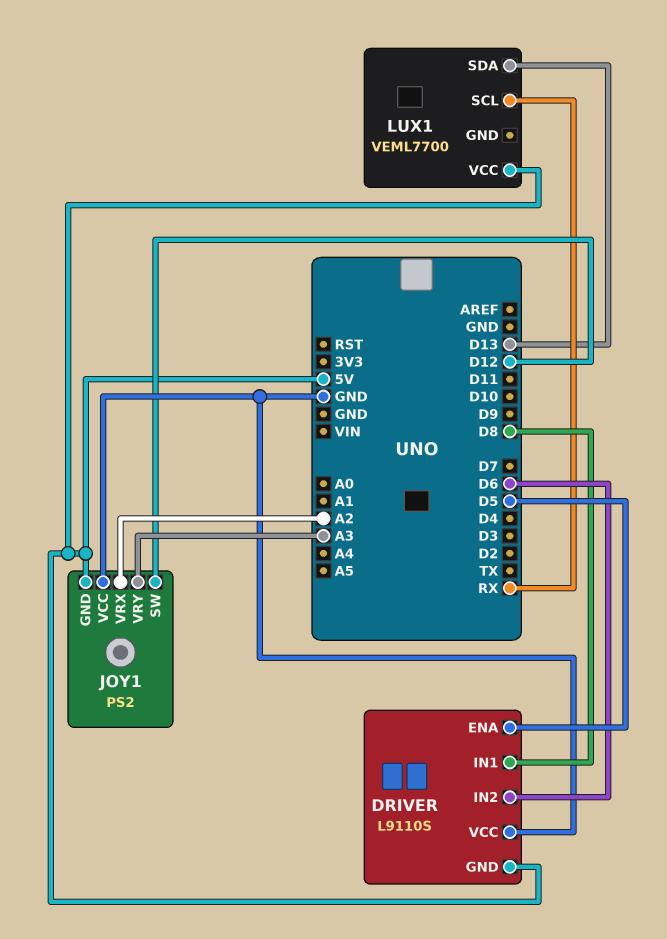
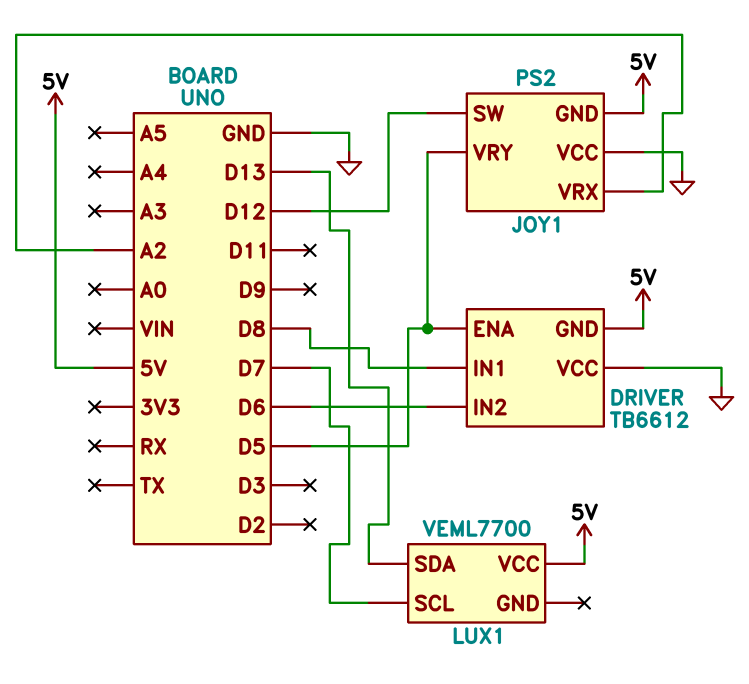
DRIVER: L9110S -> TB6612
JOY1 pin VRY: A3 -> D5
LUX1 pin SCL: RX -> D7

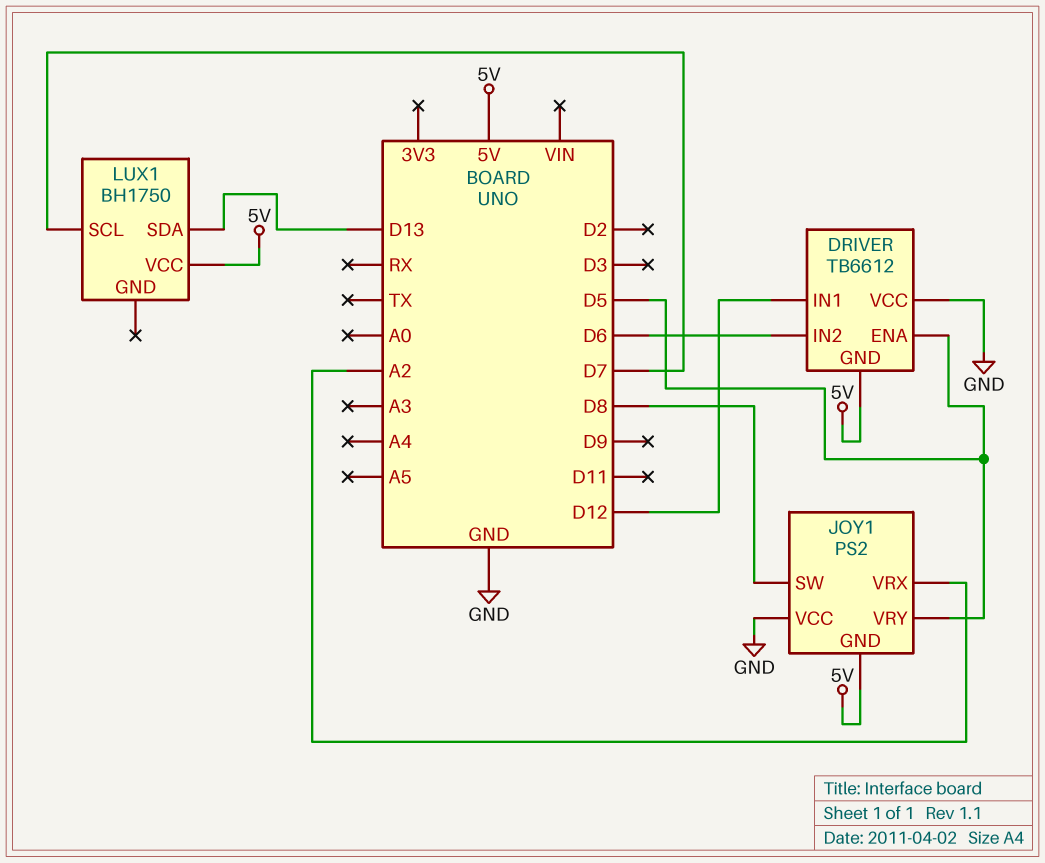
DRIVER pin IN1: D8 -> D12
JOY1 pin SW: D12 -> D8
LUX1: VEML7700 -> BH1750

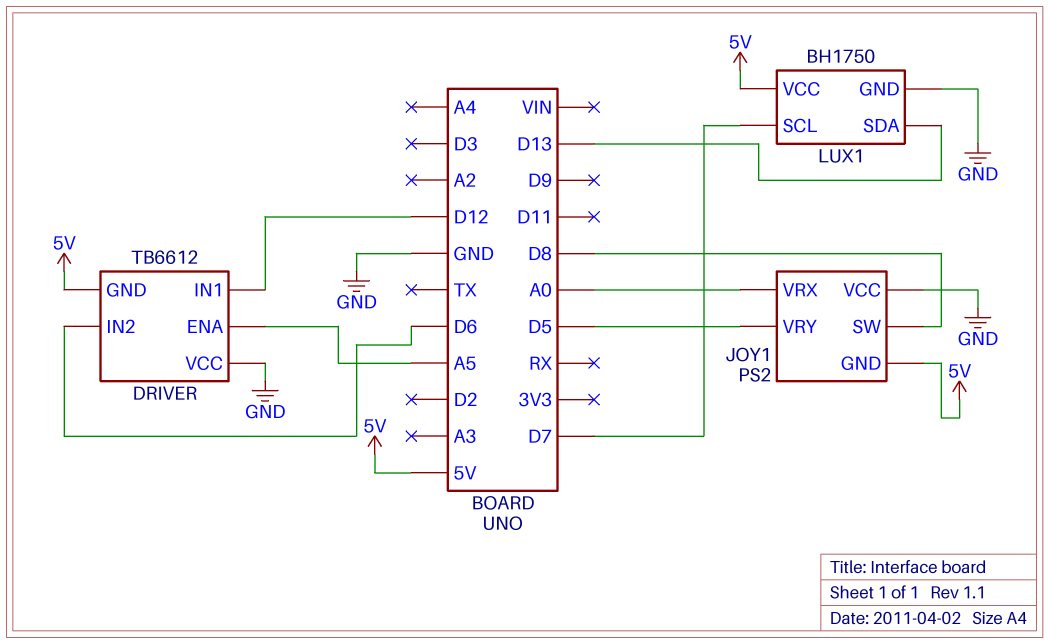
DRIVER pin ENA: D5 -> A5
JOY1 pin VRX: A2 -> A0
LUX1 pin GND: none -> GND

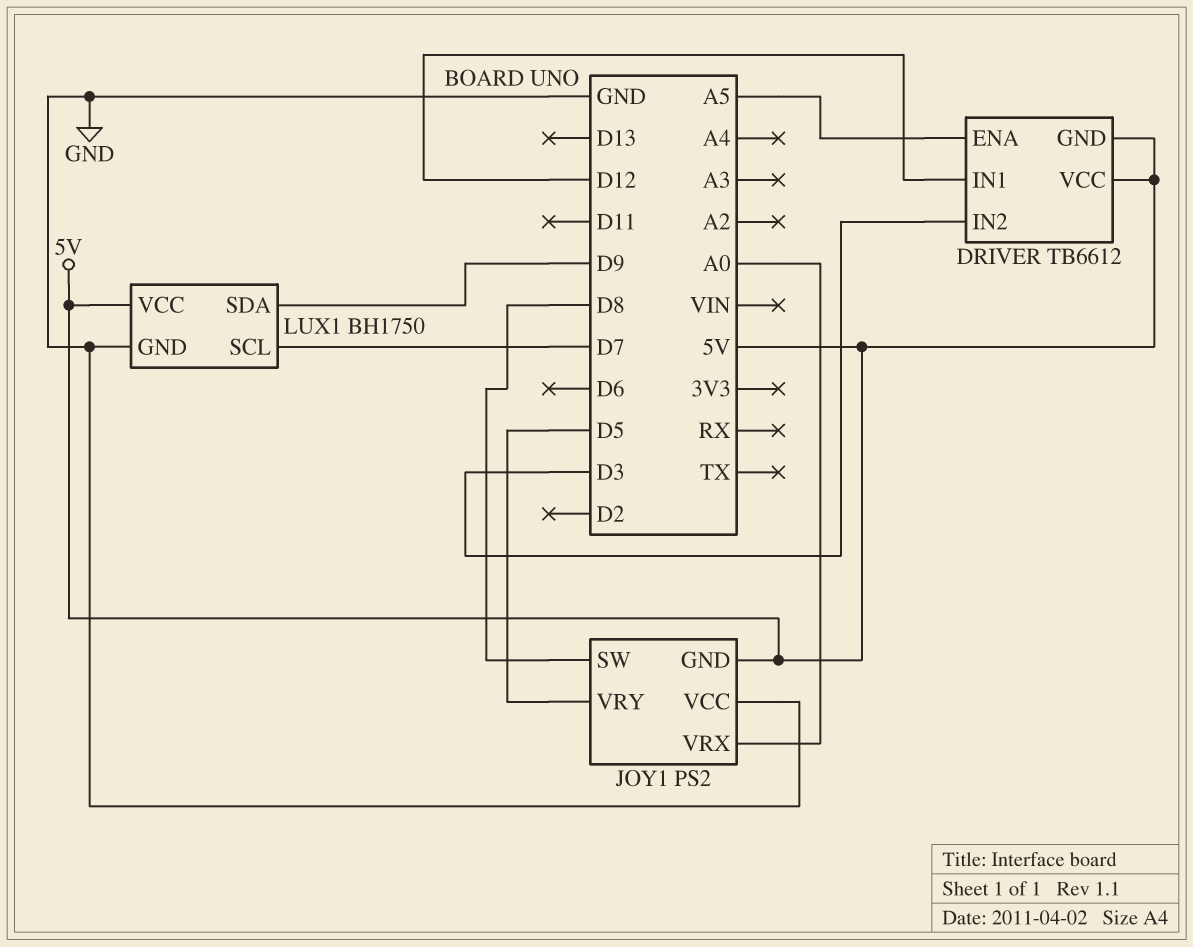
DRIVER pin IN2: D6 -> D3
DRIVER pin VCC: GND -> 5V
LUX1 pin SDA: D13 -> D9

